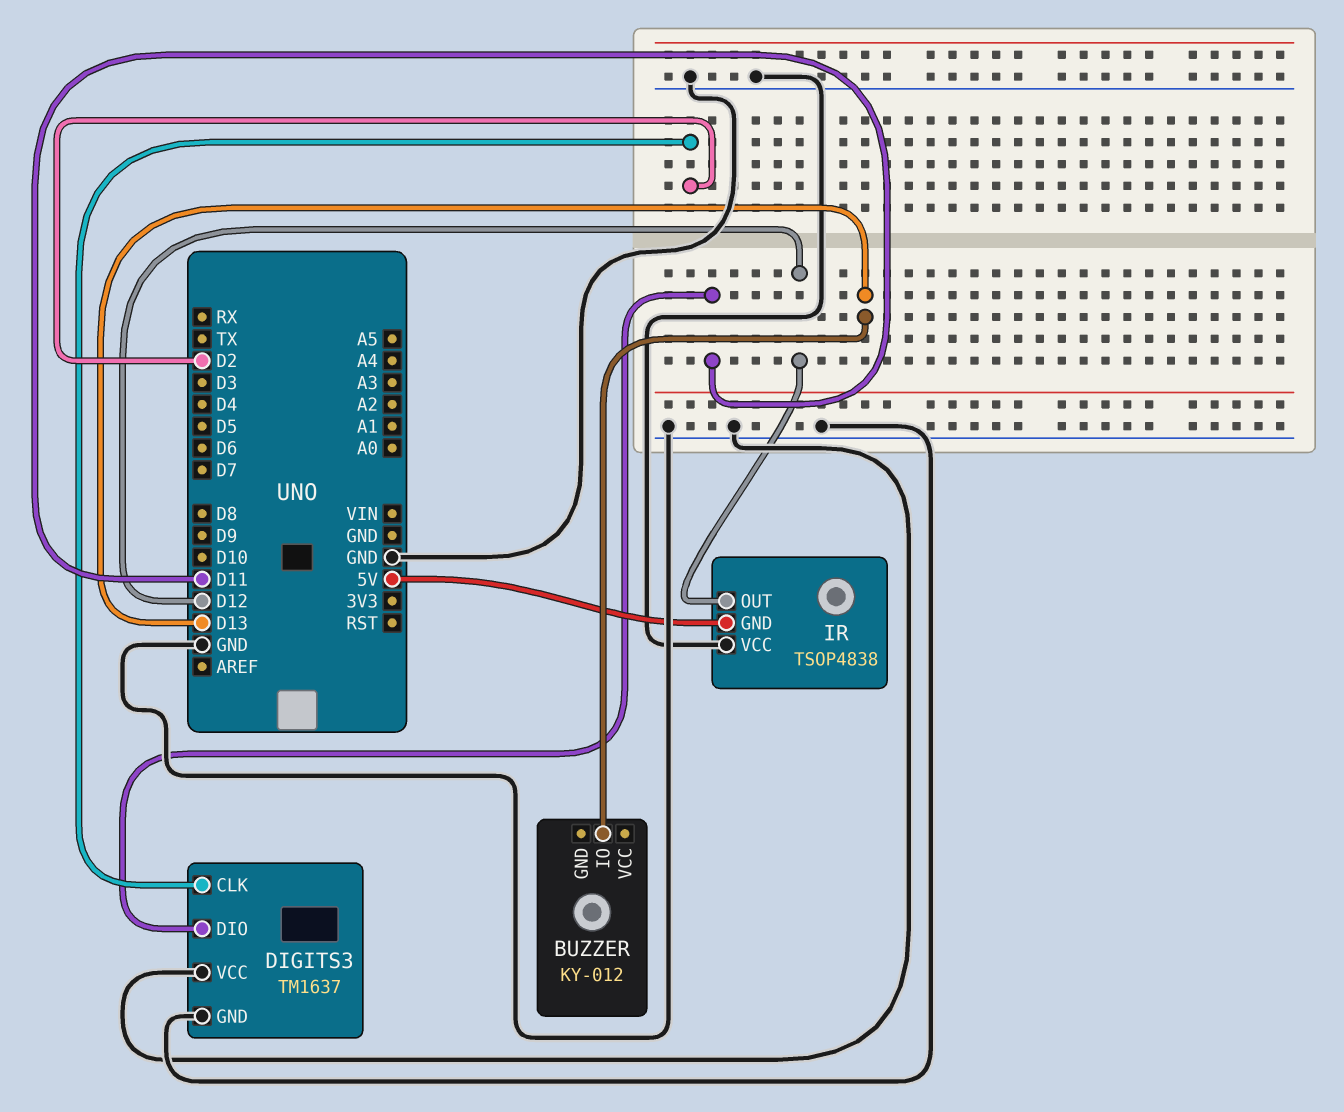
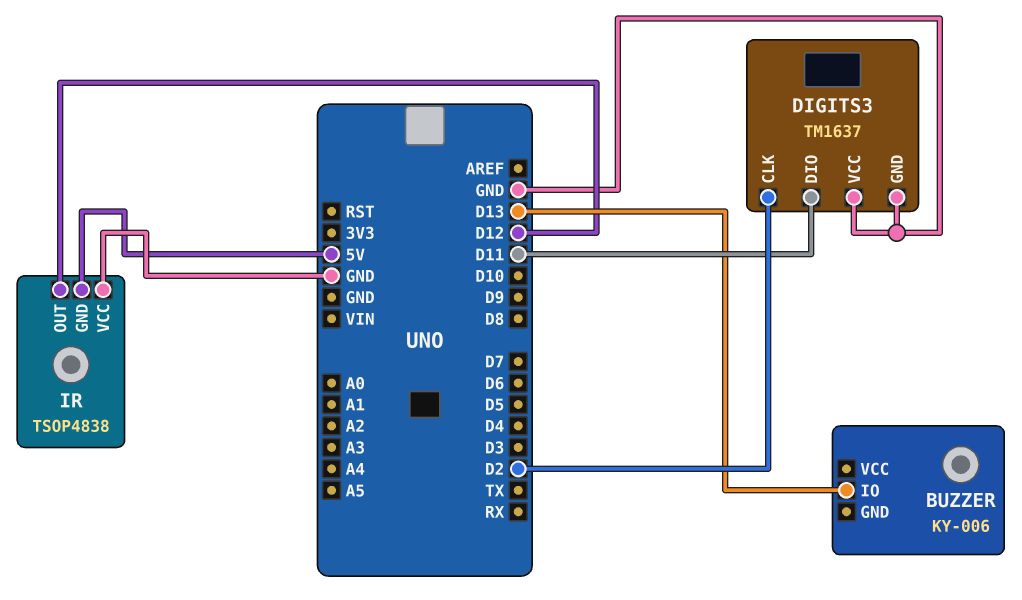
BUZZER: KY-012 -> KY-006

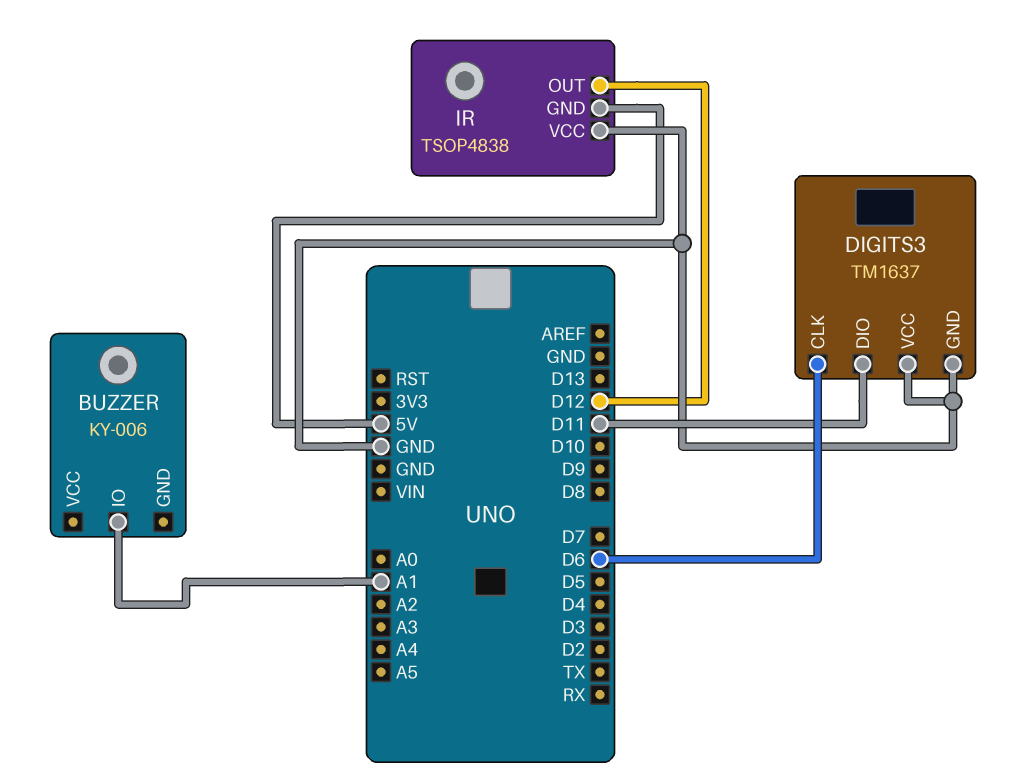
BUZZER pin IO: D13 -> A1
DIGITS3 pin CLK: D2 -> D6

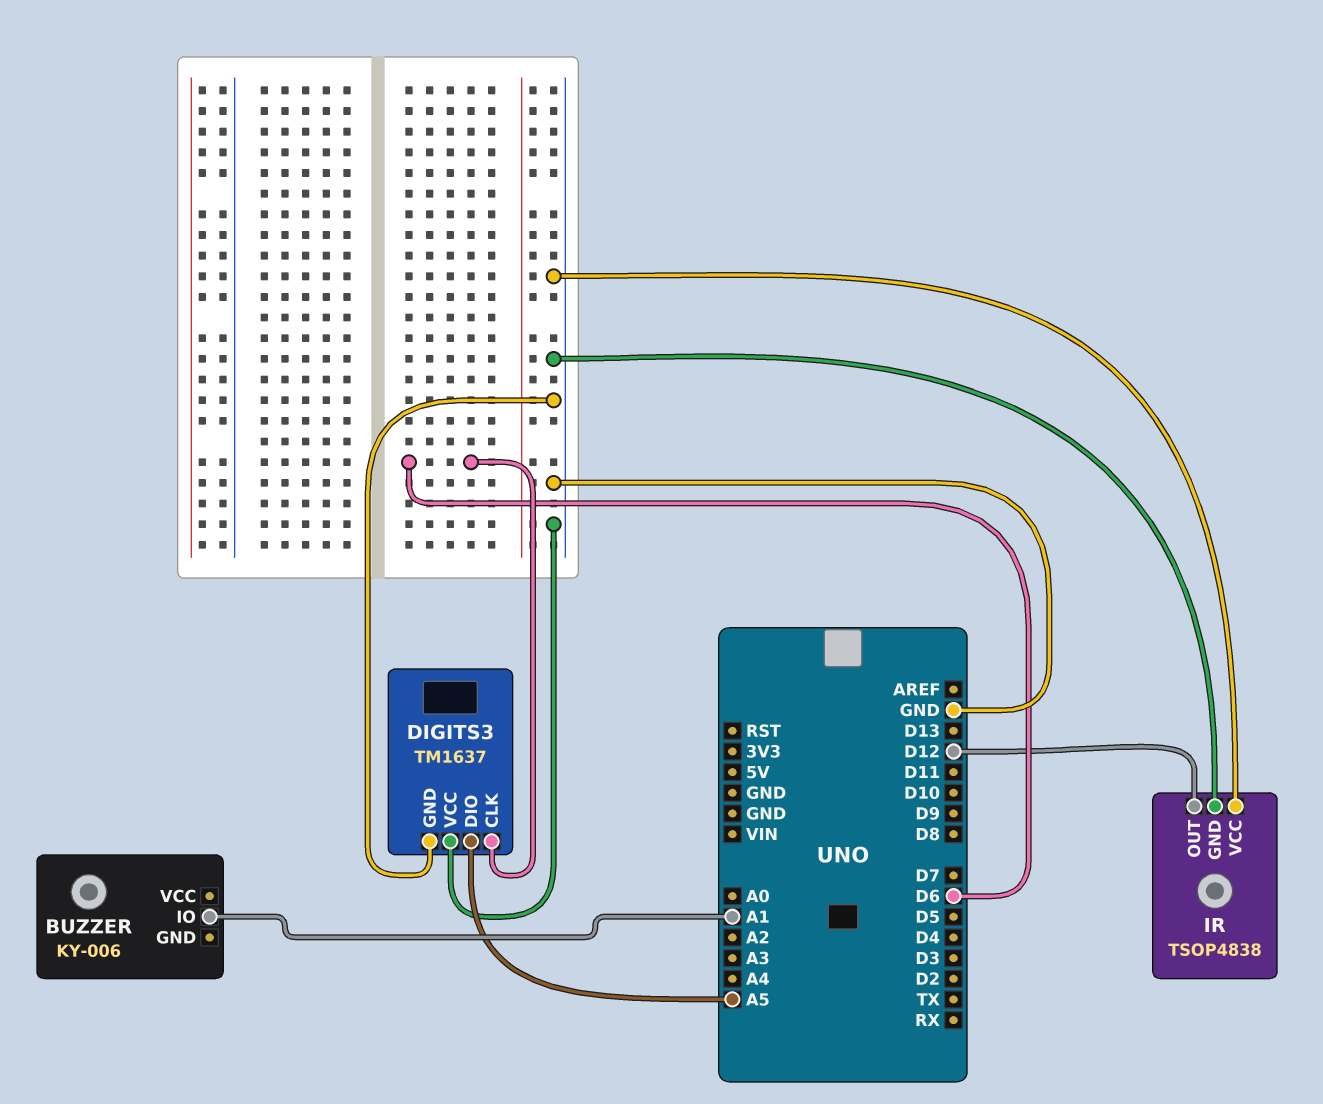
DIGITS3 pin DIO: D11 -> A5
IR pin GND: 5V -> GND

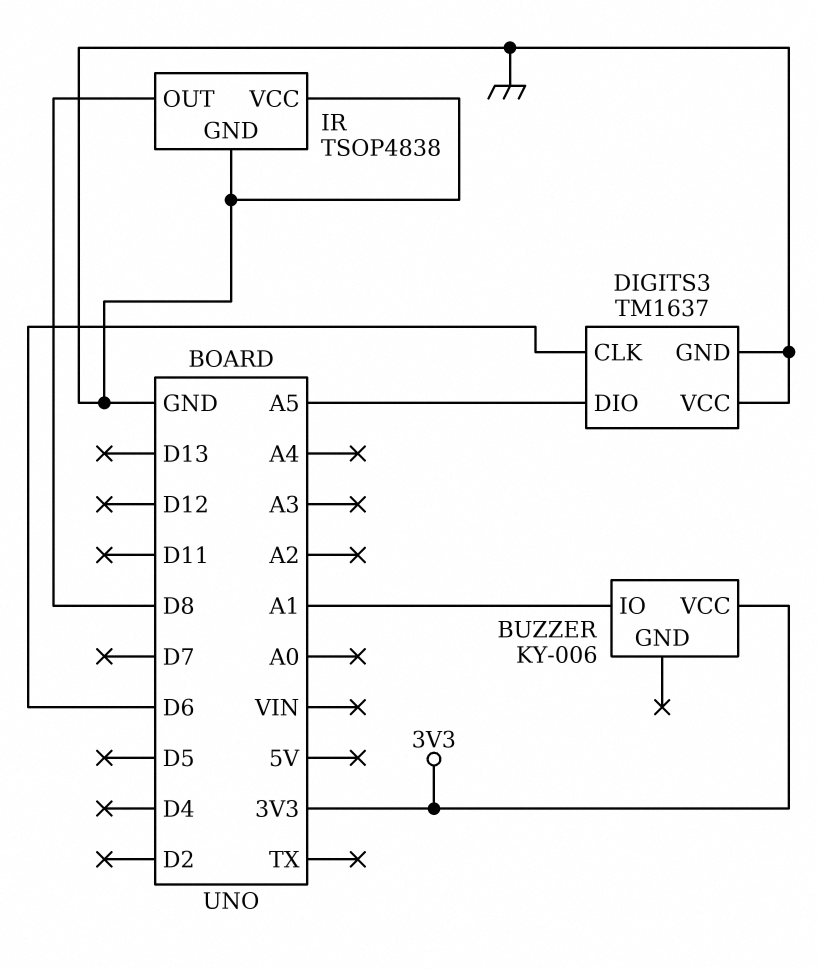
BUZZER pin VCC: none -> 3V3
IR pin OUT: D12 -> D8

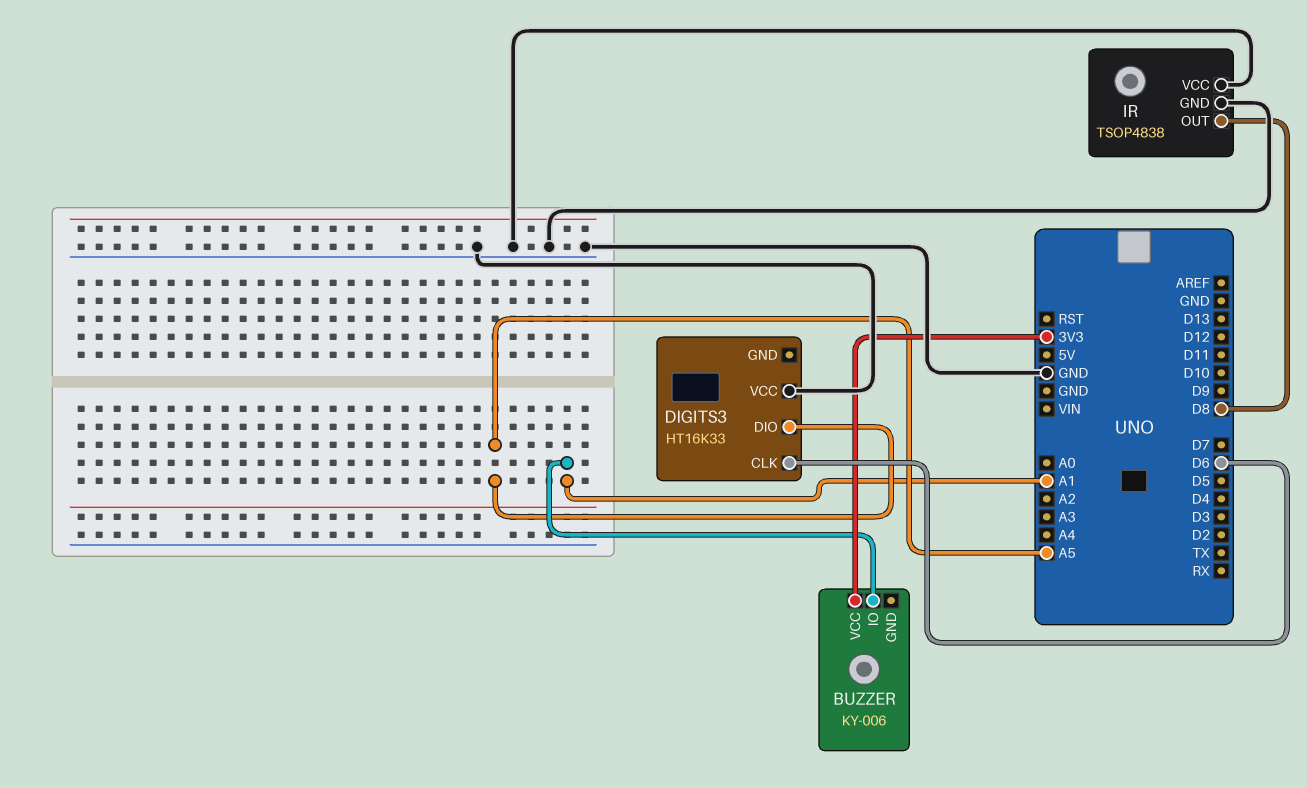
DIGITS3: TM1637 -> HT16K33
DIGITS3 pin GND: GND -> none

